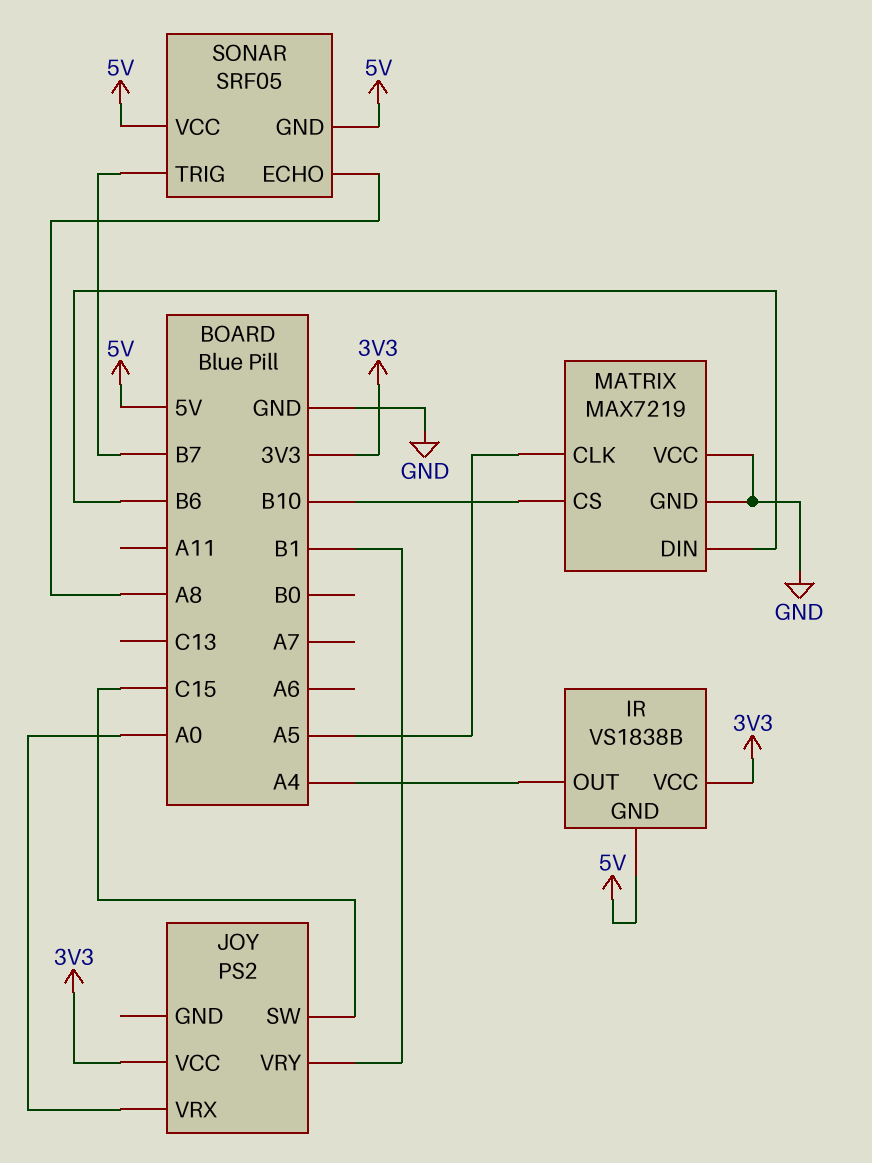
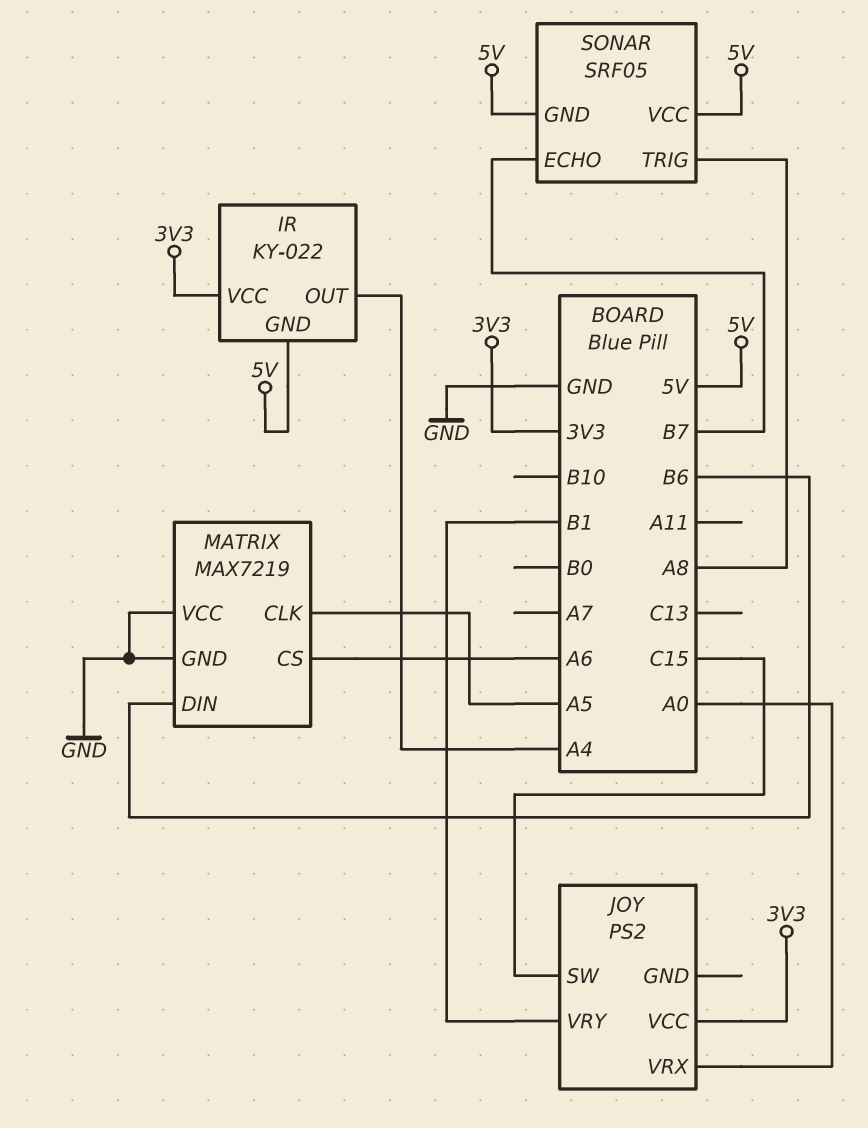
IR: VS1838B -> KY-022
MATRIX pin CS: B10 -> A6
SONAR pin ECHO: A8 -> B7
SONAR pin TRIG: B7 -> A8

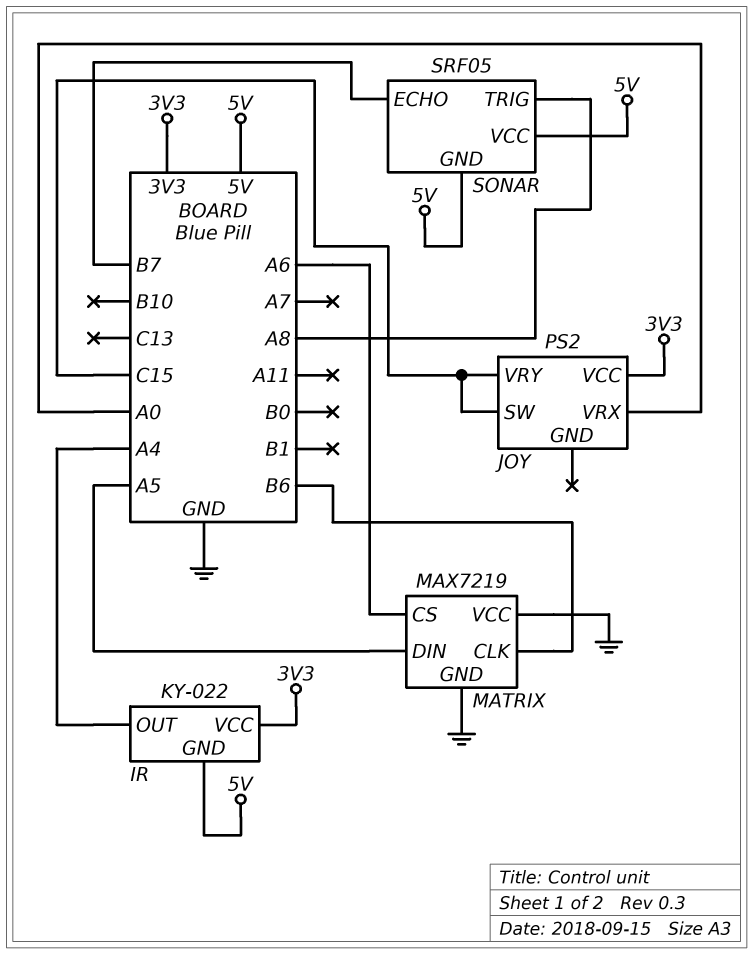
JOY pin VRY: B1 -> C15
MATRIX pin CLK: A5 -> B6
MATRIX pin DIN: B6 -> A5

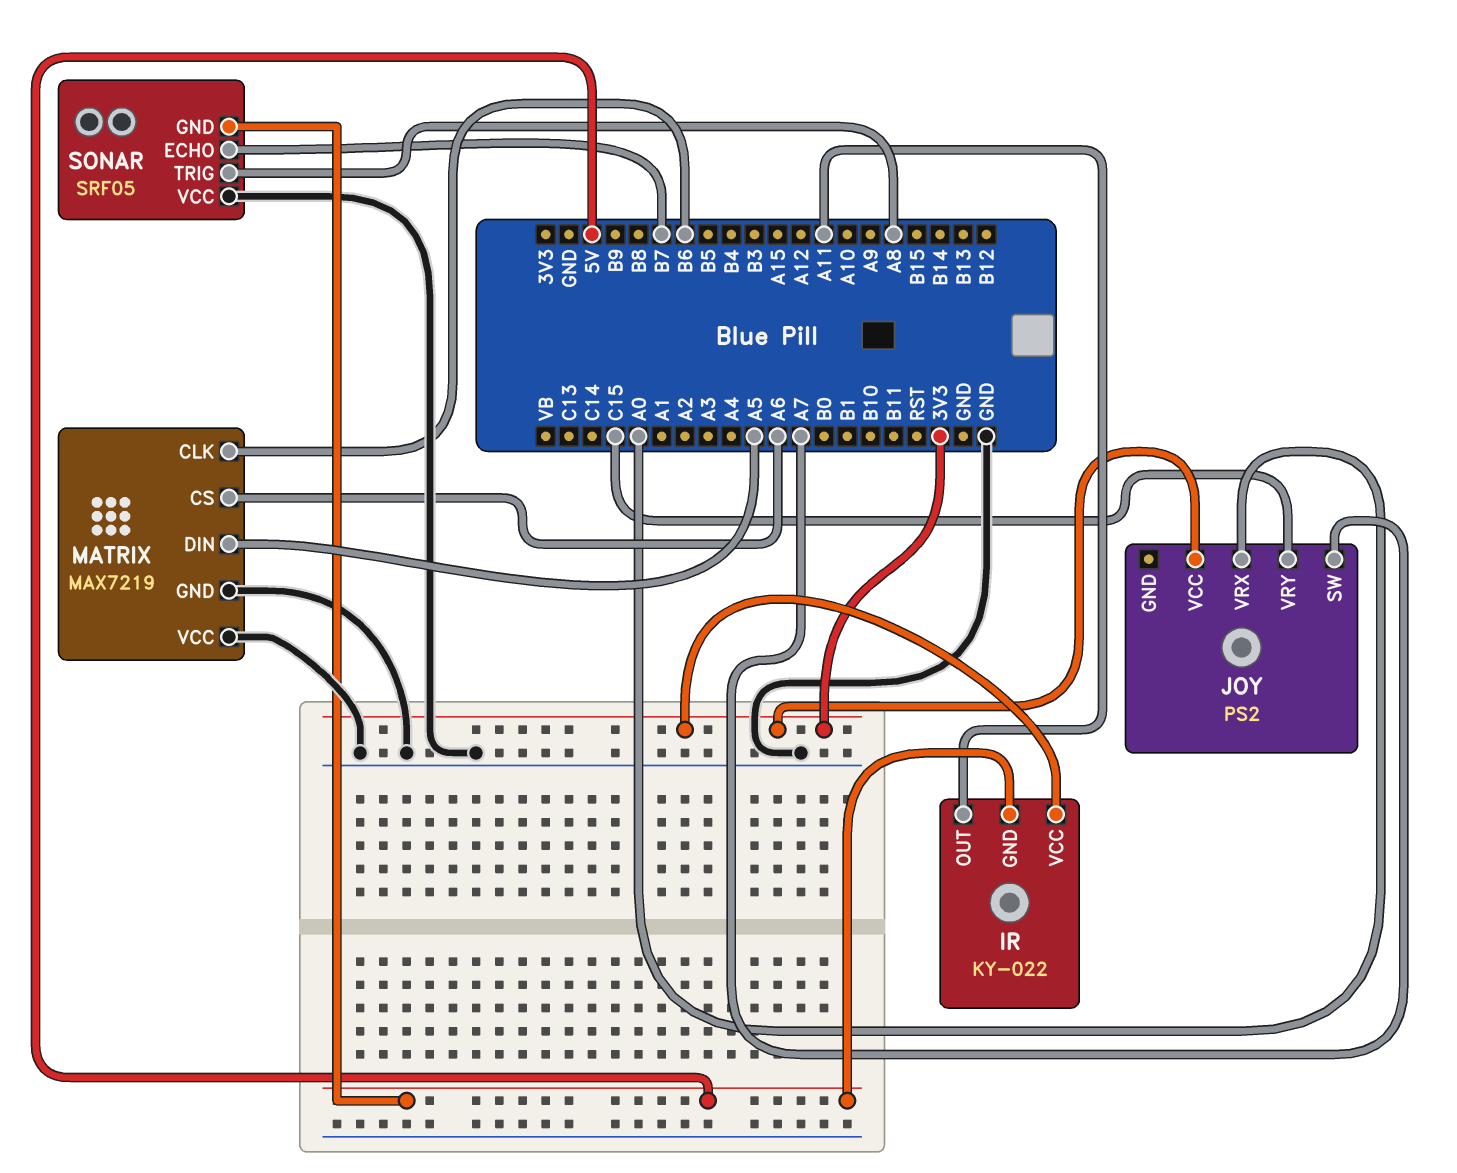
IR pin OUT: A4 -> A11
JOY pin SW: C15 -> A7
SONAR pin VCC: 5V -> GND

